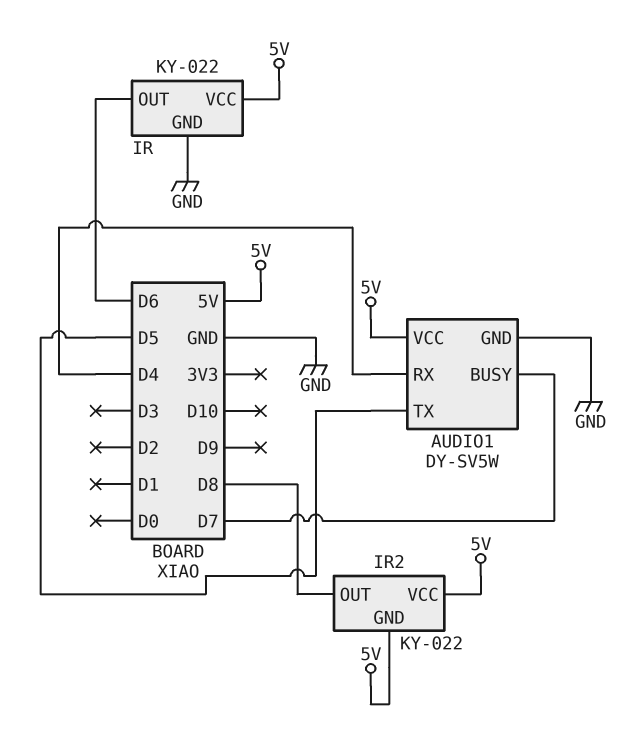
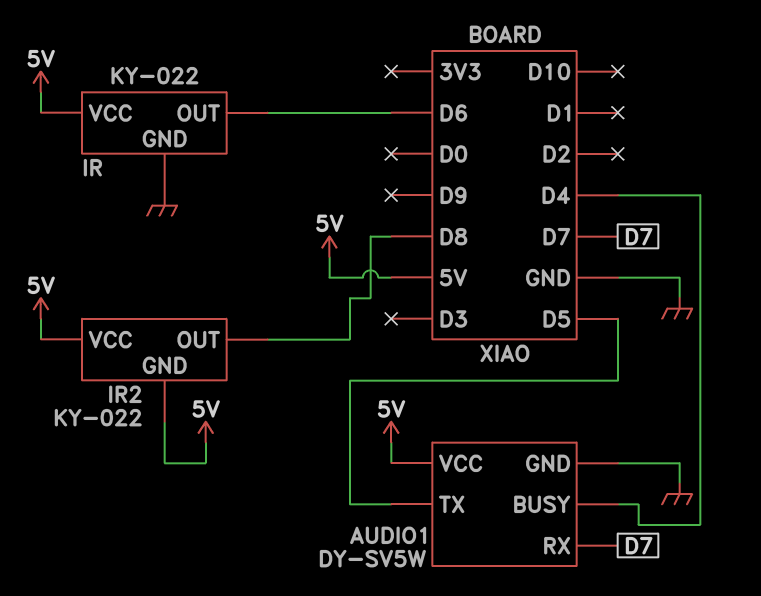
AUDIO1 pin BUSY: D7 -> D4
AUDIO1 pin RX: D4 -> D7

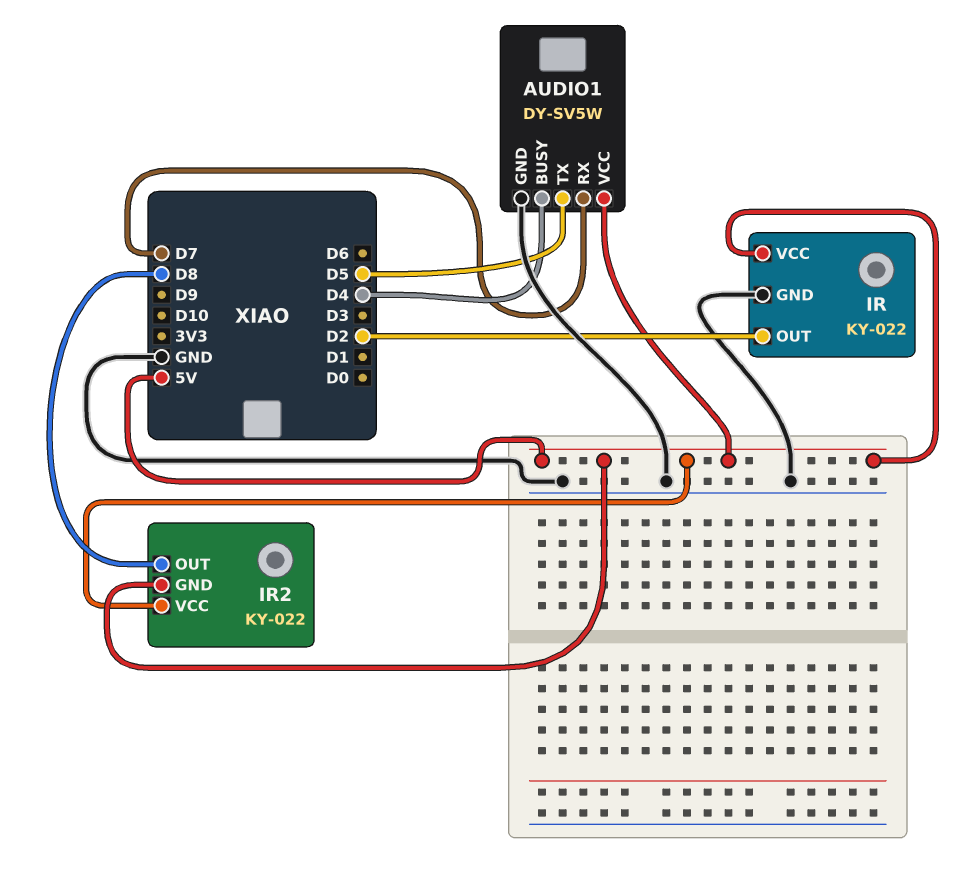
IR pin OUT: D6 -> D2

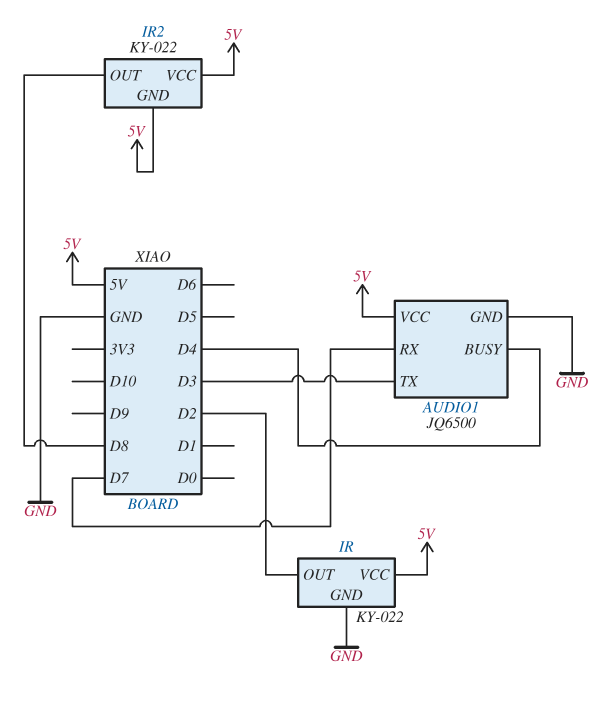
AUDIO1: DY-SV5W -> JQ6500
AUDIO1 pin TX: D5 -> D3

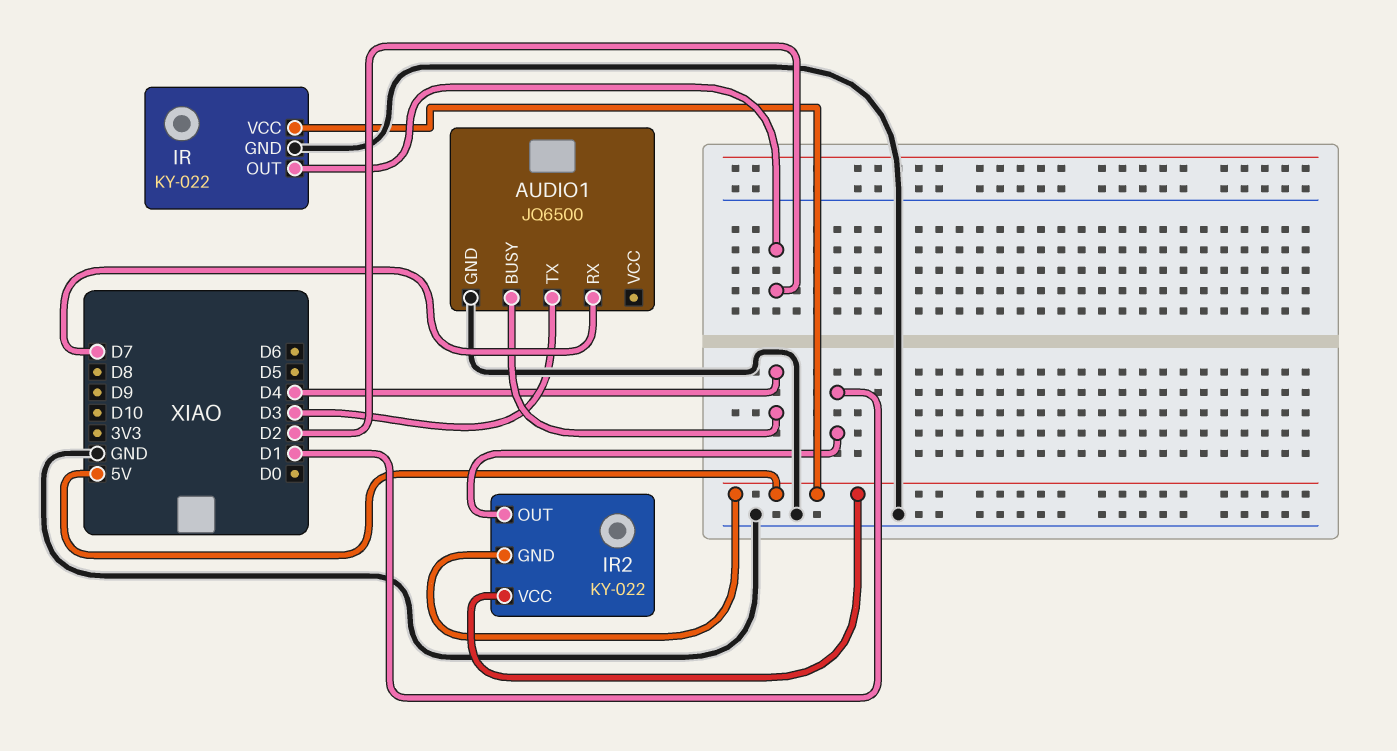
AUDIO1 pin VCC: 5V -> none
IR2 pin OUT: D8 -> D1

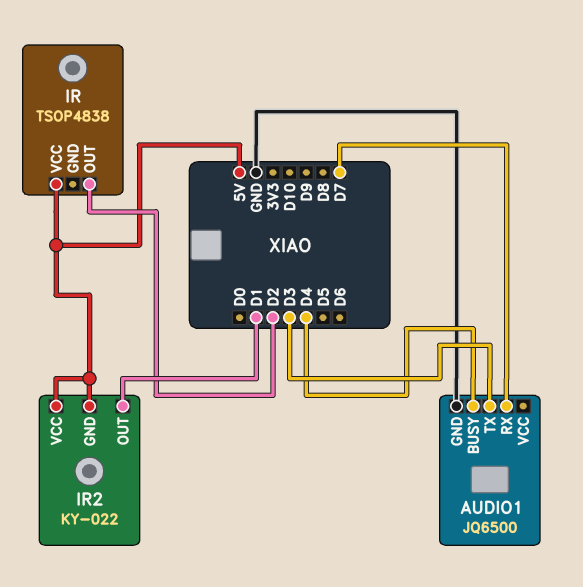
IR: KY-022 -> TSOP4838
IR pin GND: GND -> none

